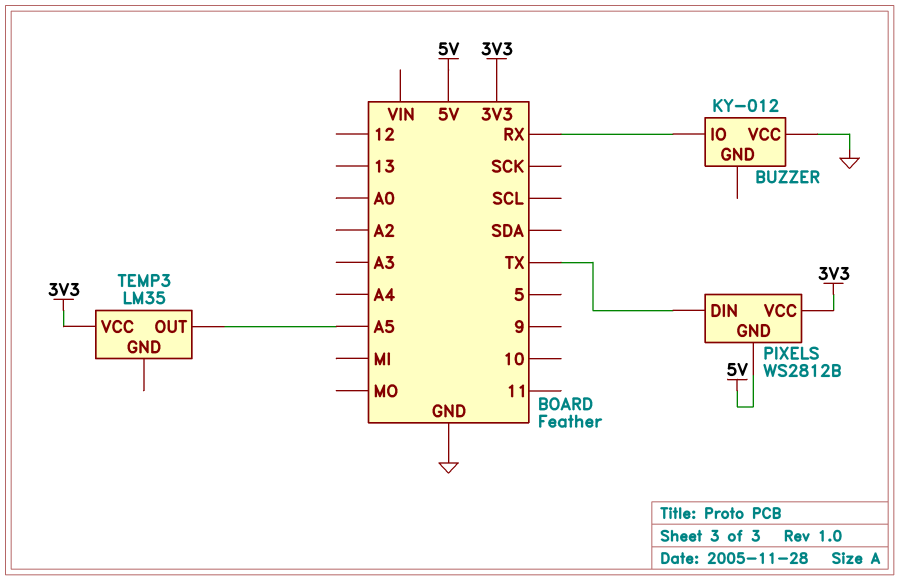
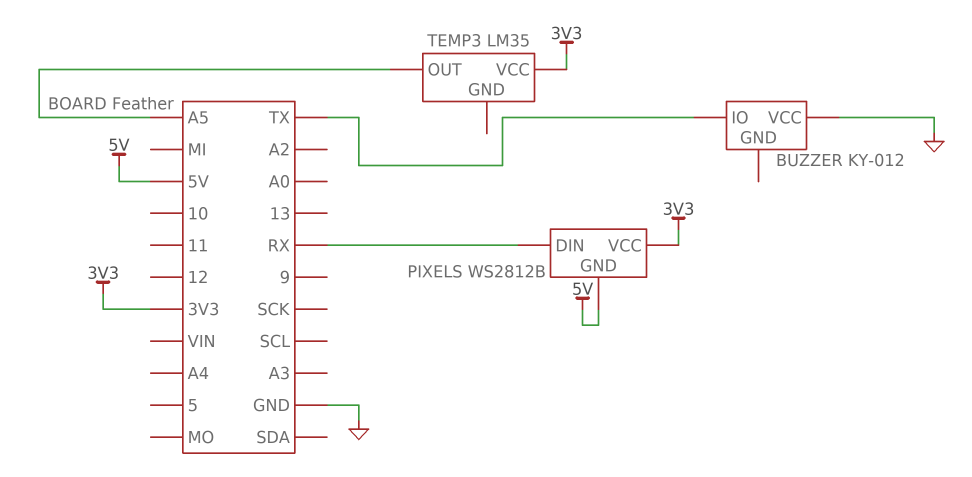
BUZZER pin IO: RX -> TX
PIXELS pin DIN: TX -> RX

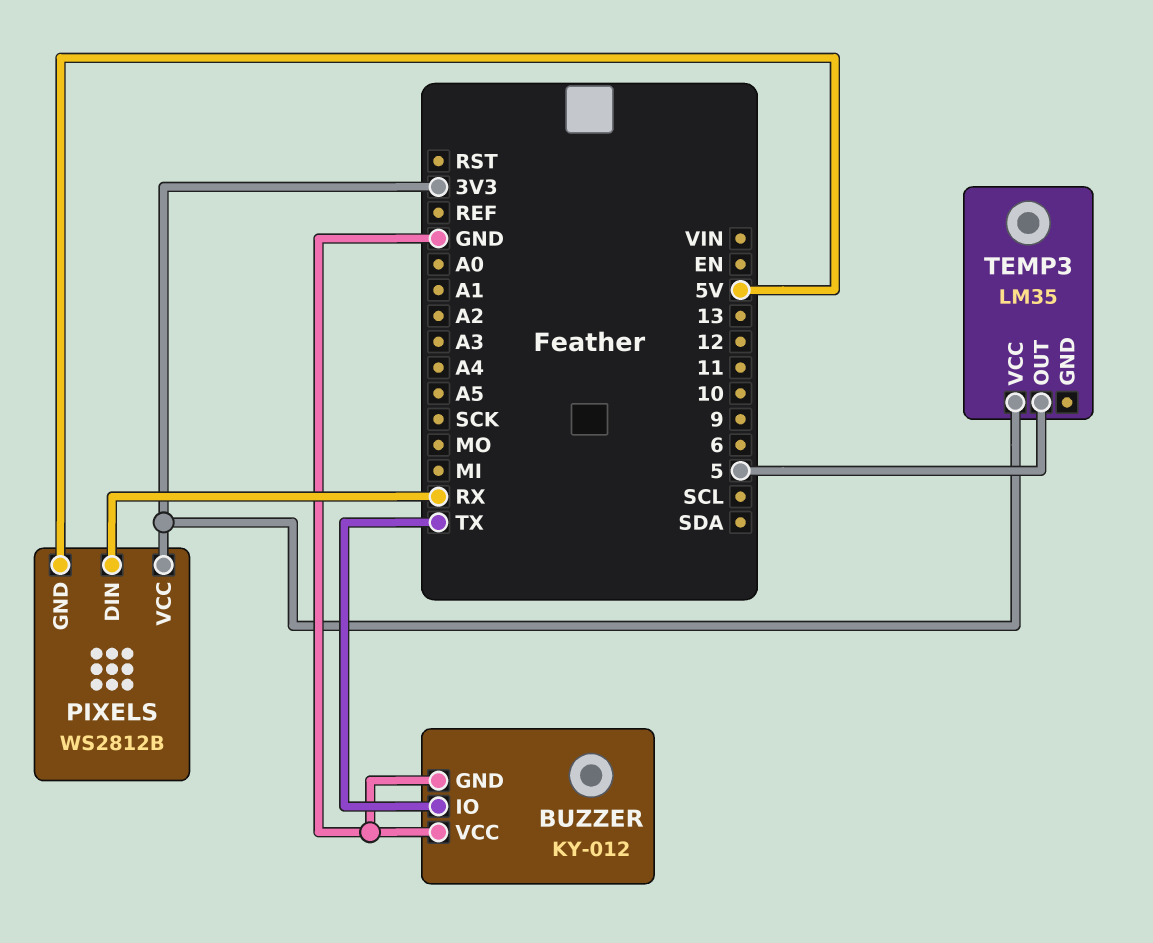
BUZZER pin GND: none -> GND
TEMP3 pin OUT: A5 -> 5

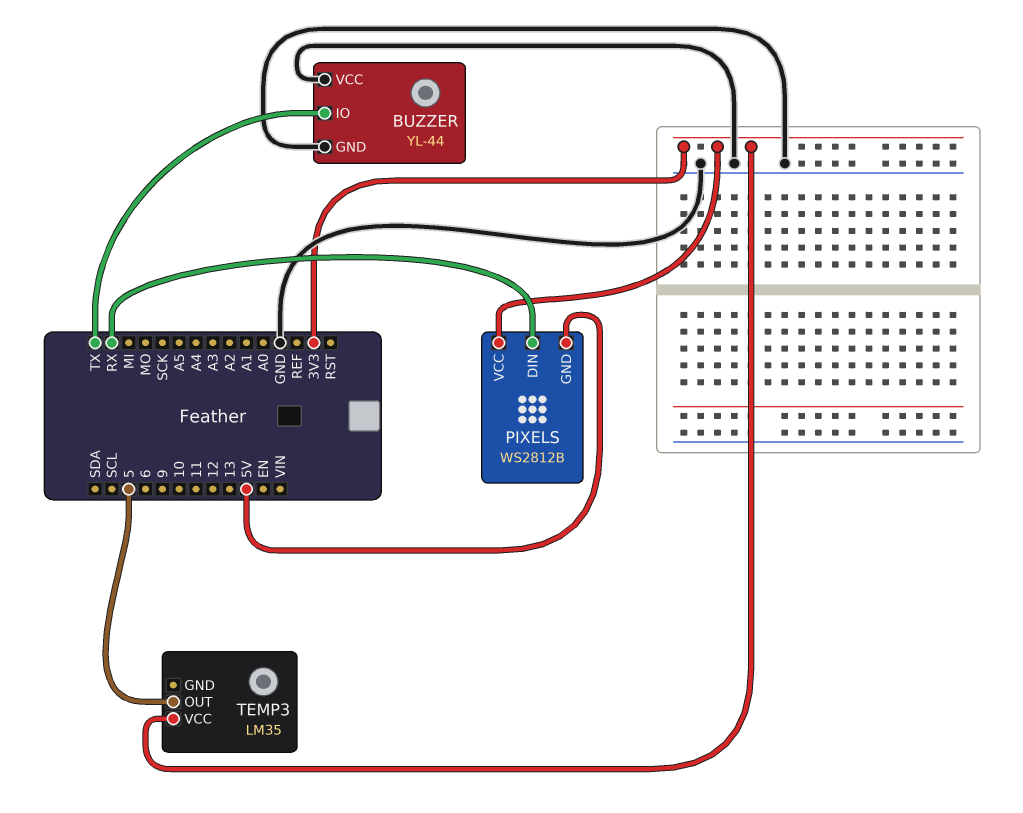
BUZZER: KY-012 -> YL-44

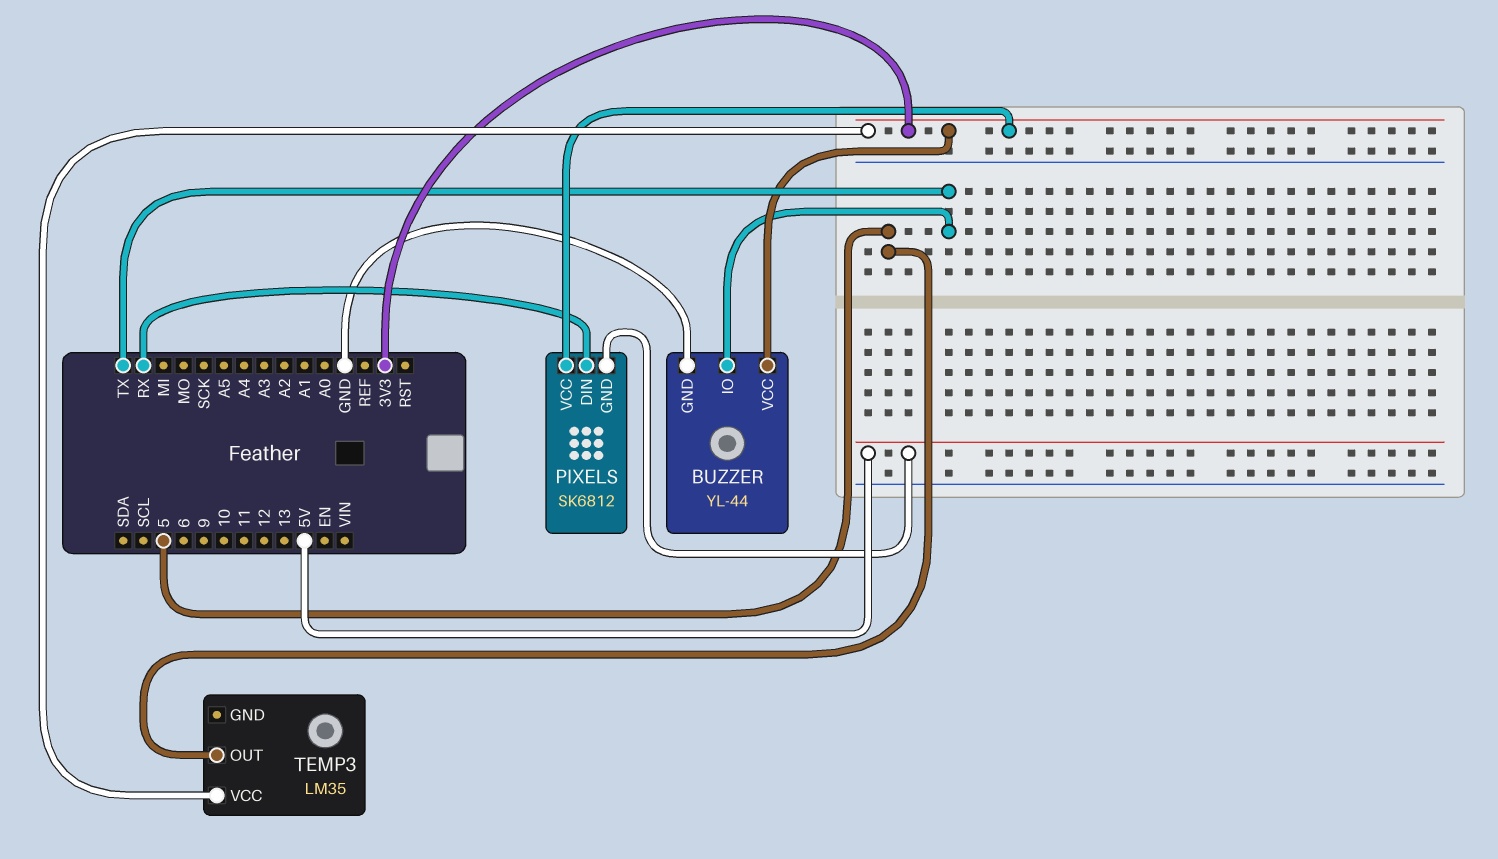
BUZZER pin VCC: GND -> 3V3
PIXELS: WS2812B -> SK6812

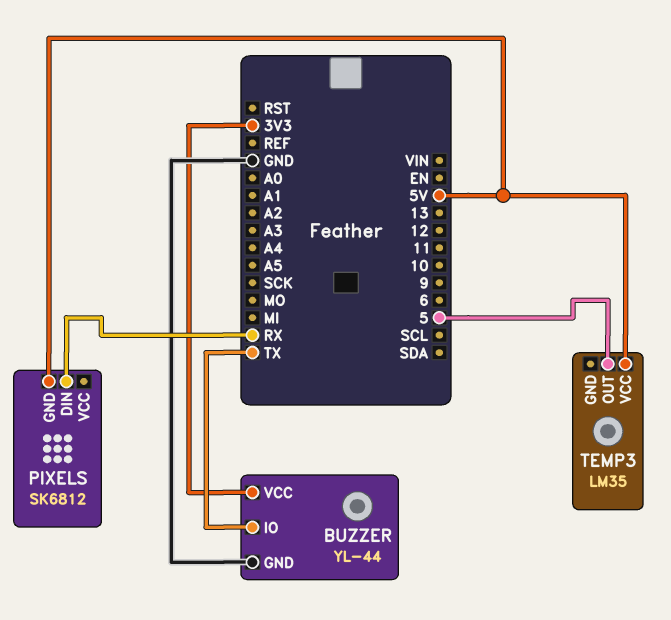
PIXELS pin VCC: 3V3 -> none
TEMP3 pin VCC: 3V3 -> 5V

